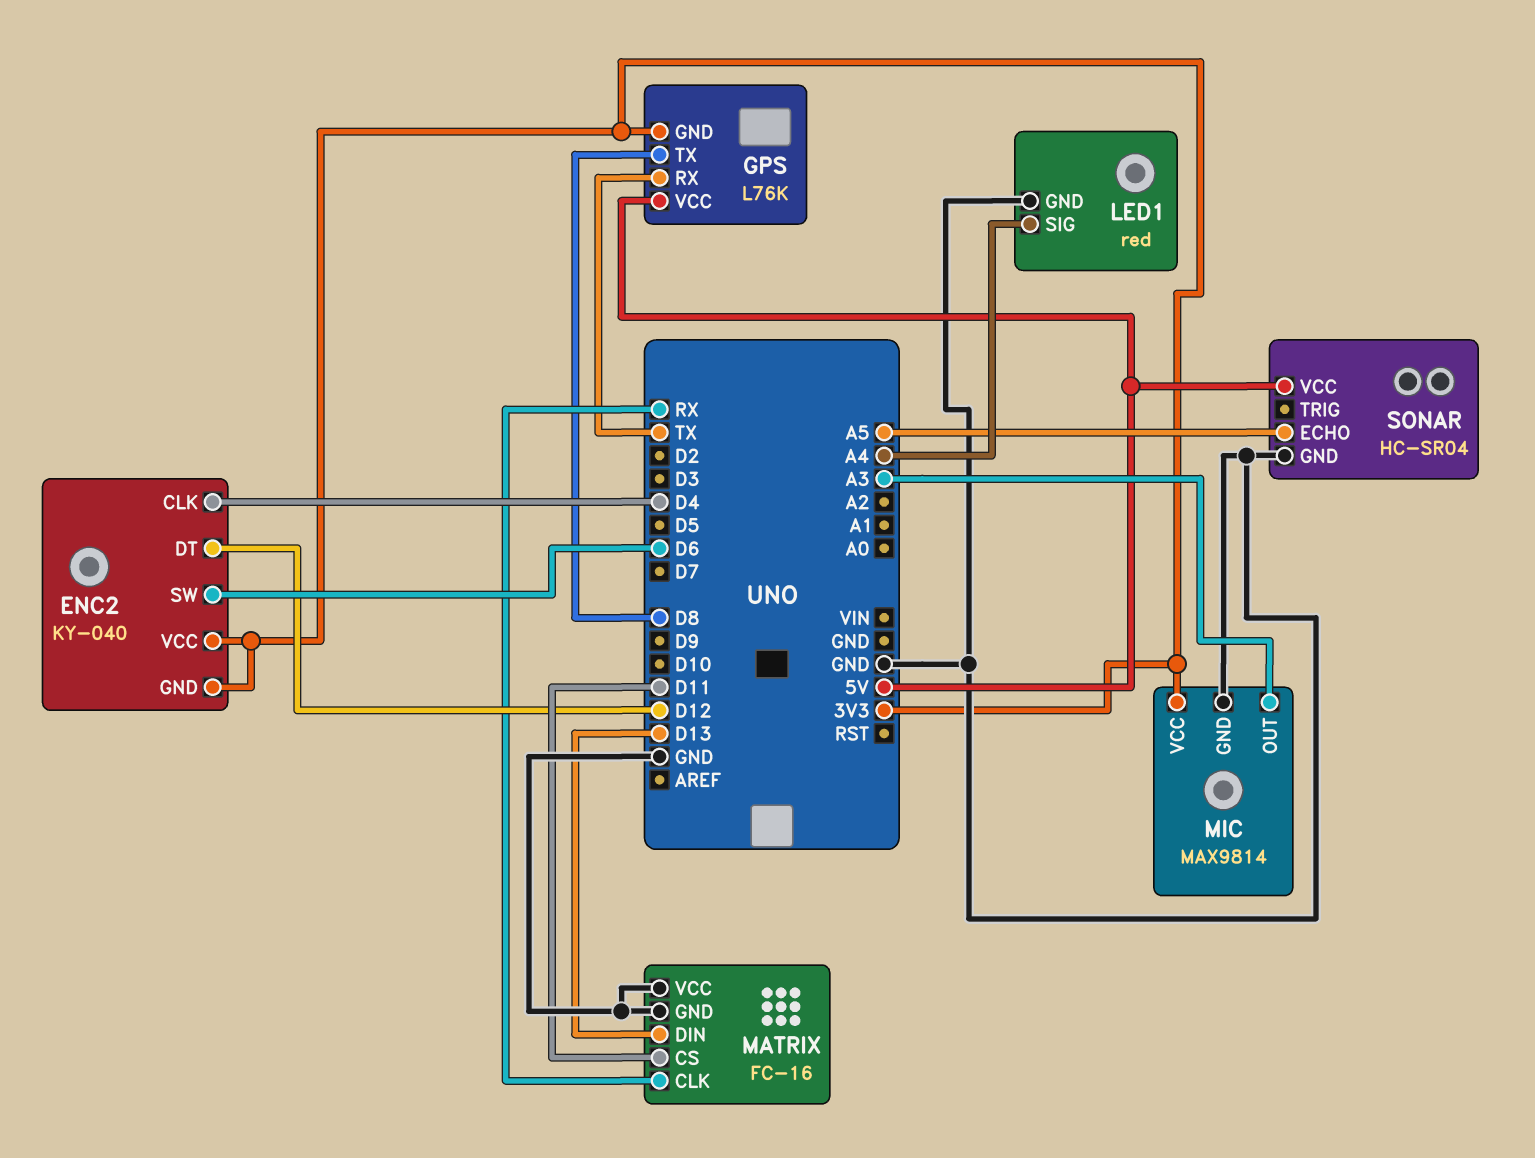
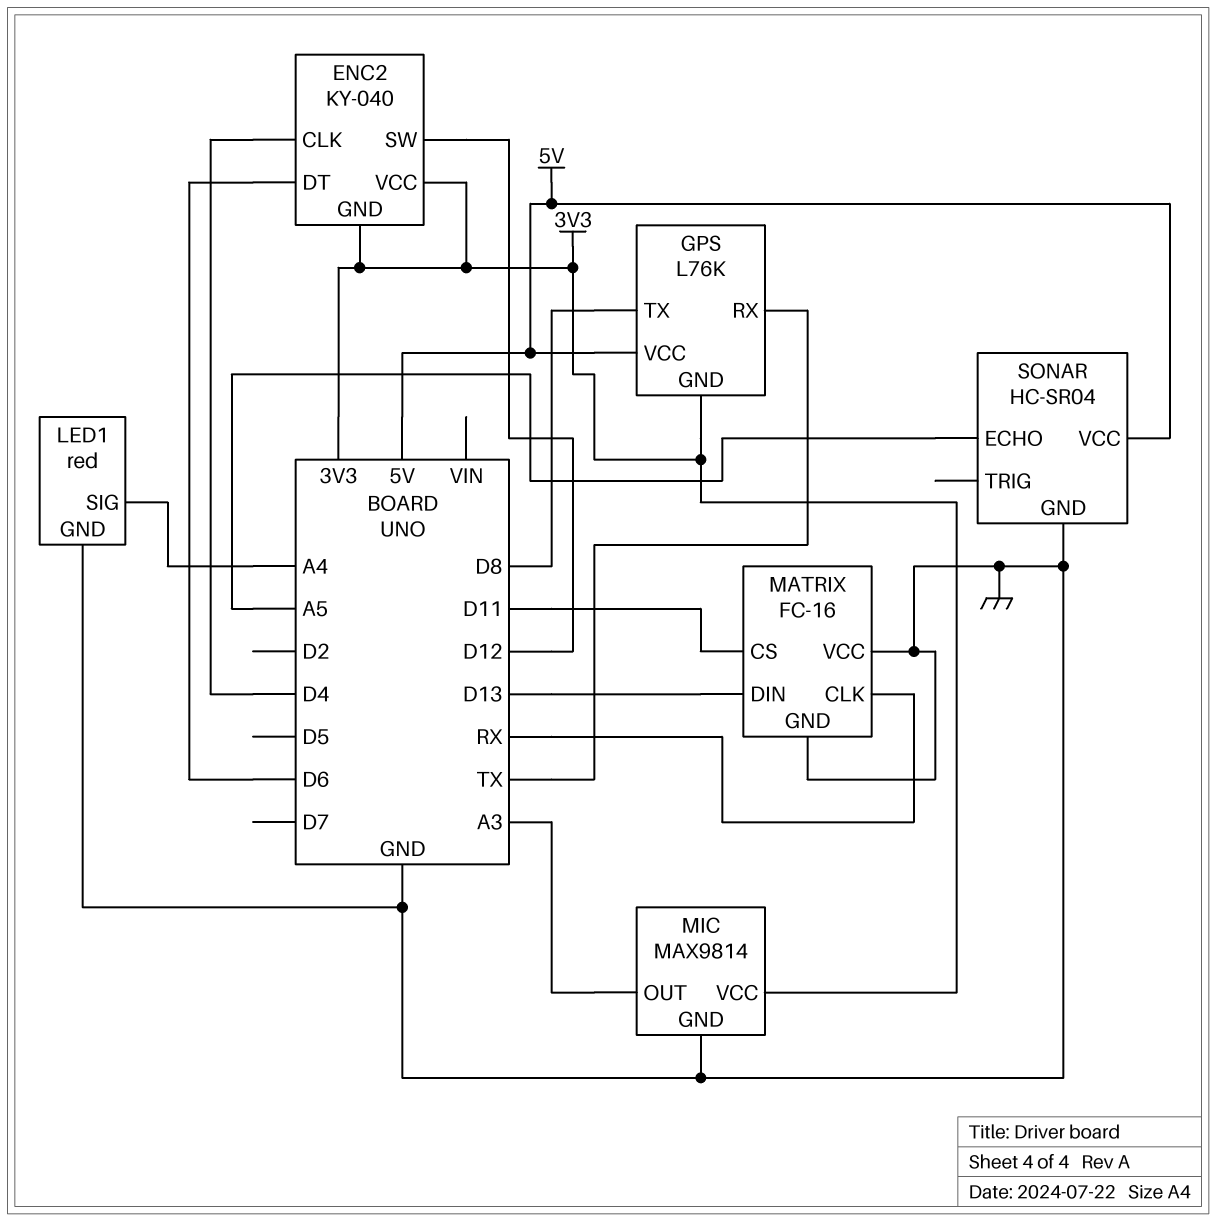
ENC2 pin DT: D12 -> D6
ENC2 pin SW: D6 -> D12

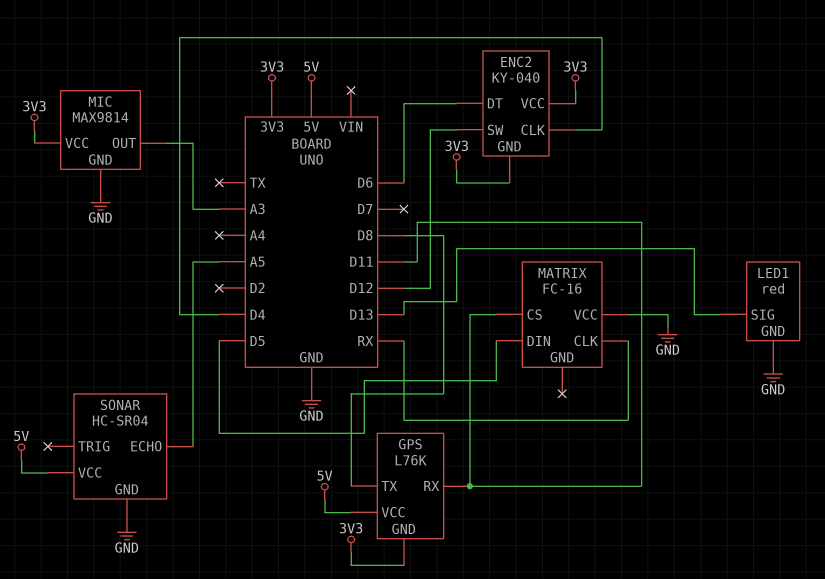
GPS pin RX: TX -> D11
LED1 pin SIG: A4 -> D13
MATRIX pin DIN: D13 -> D5
MATRIX pin GND: GND -> none

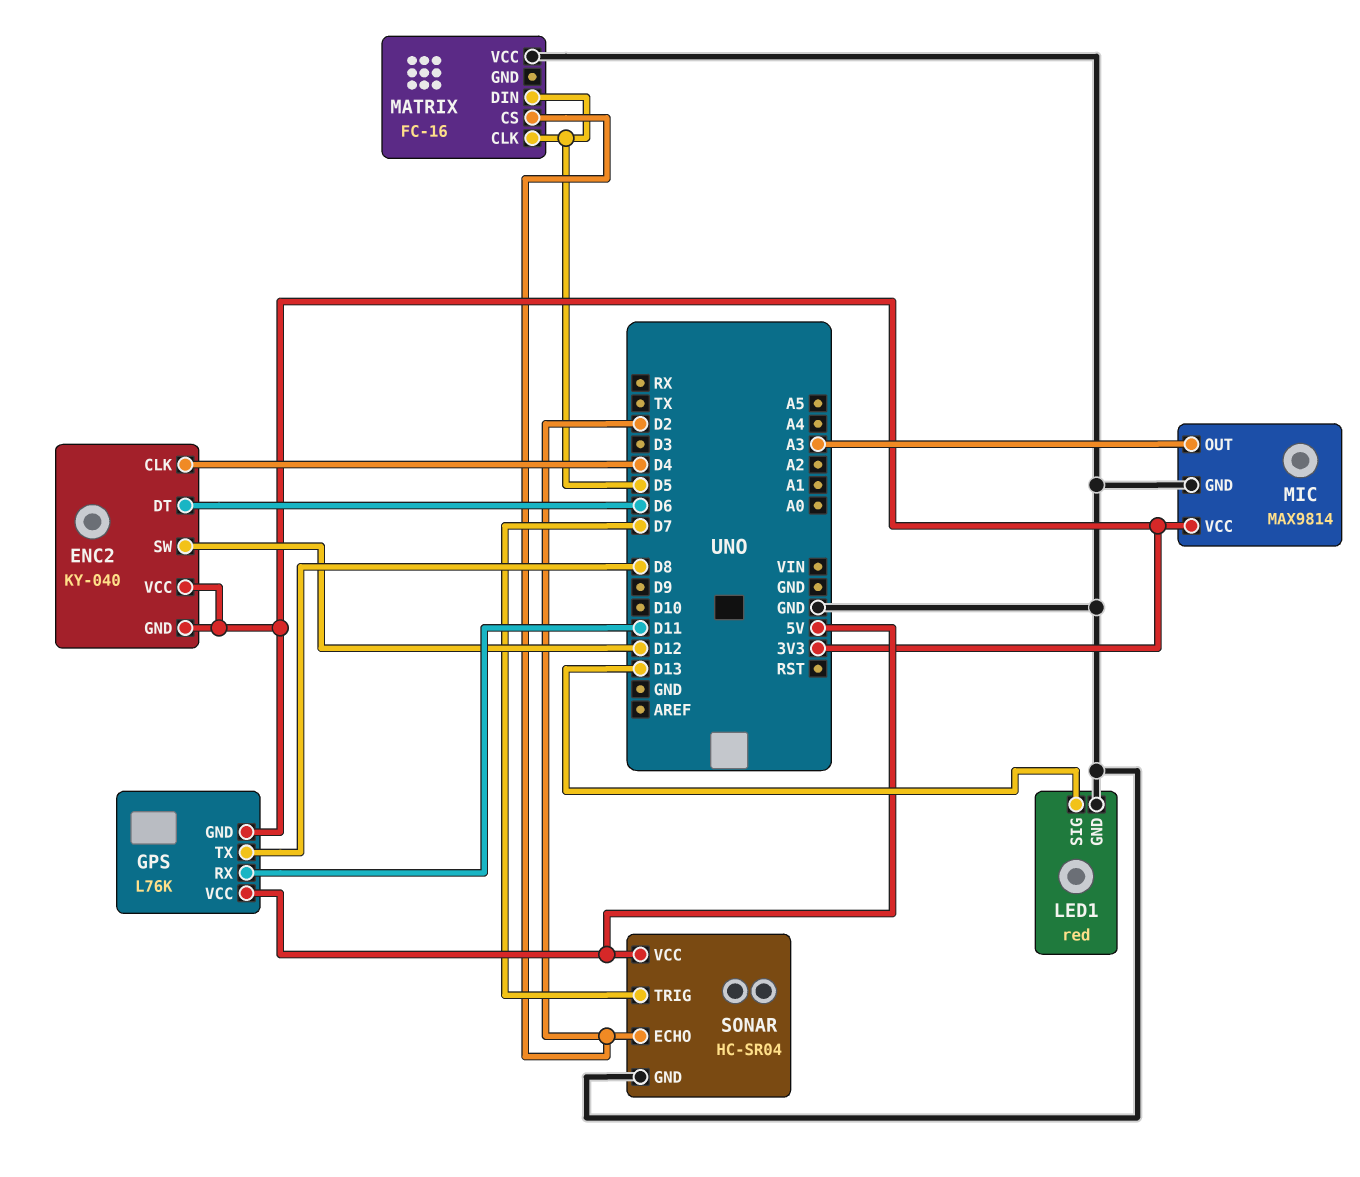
MATRIX pin CLK: RX -> D5
MATRIX pin CS: D11 -> D2
SONAR pin ECHO: A5 -> D2
SONAR pin TRIG: none -> D7

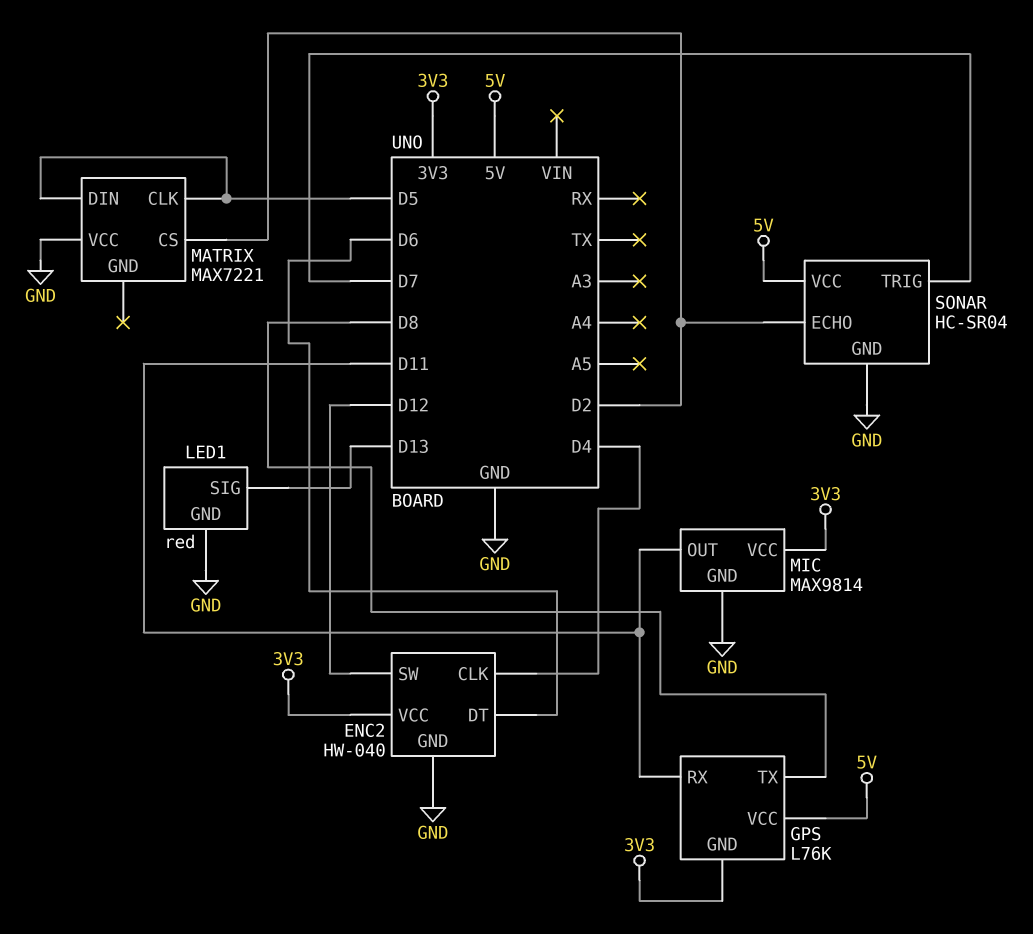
ENC2: KY-040 -> HW-040
ENC2 pin GND: 3V3 -> GND
MATRIX: FC-16 -> MAX7221
MIC pin OUT: A3 -> D11

